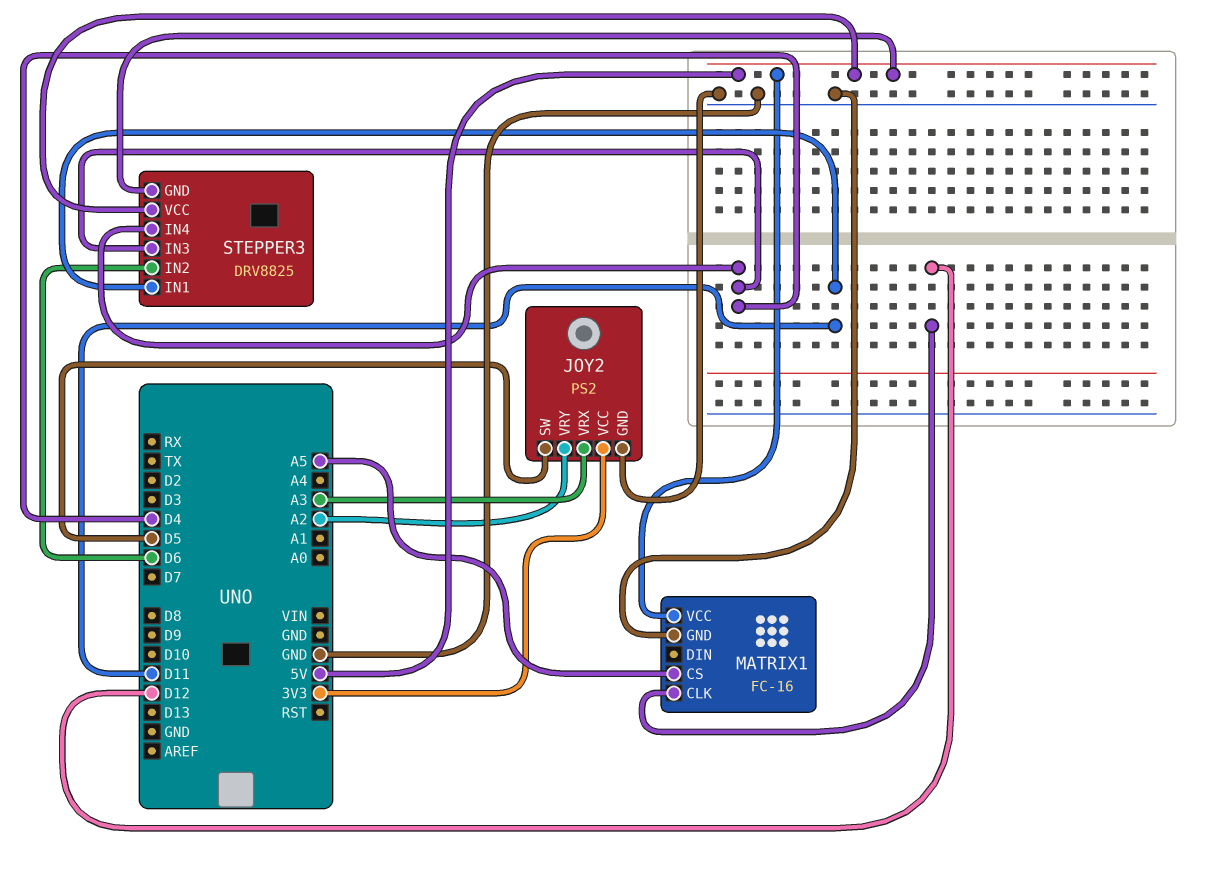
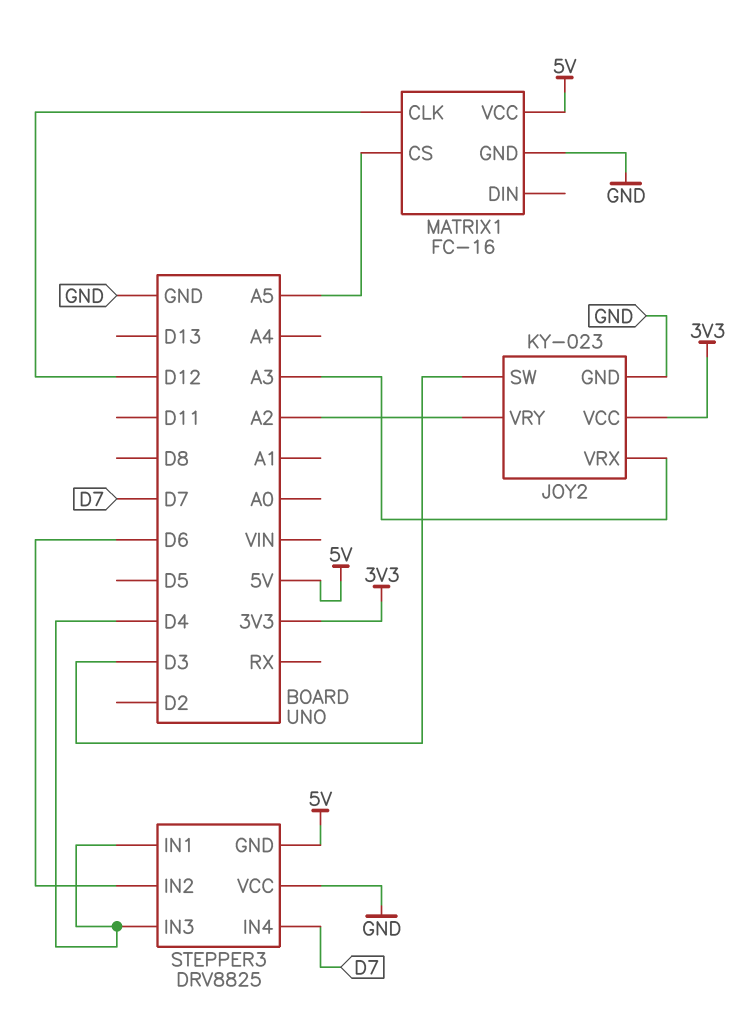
JOY2: PS2 -> KY-023
JOY2 pin SW: D5 -> D3
STEPPER3 pin IN1: D11 -> D4
STEPPER3 pin IN4: D4 -> D7
STEPPER3 pin VCC: 5V -> GND

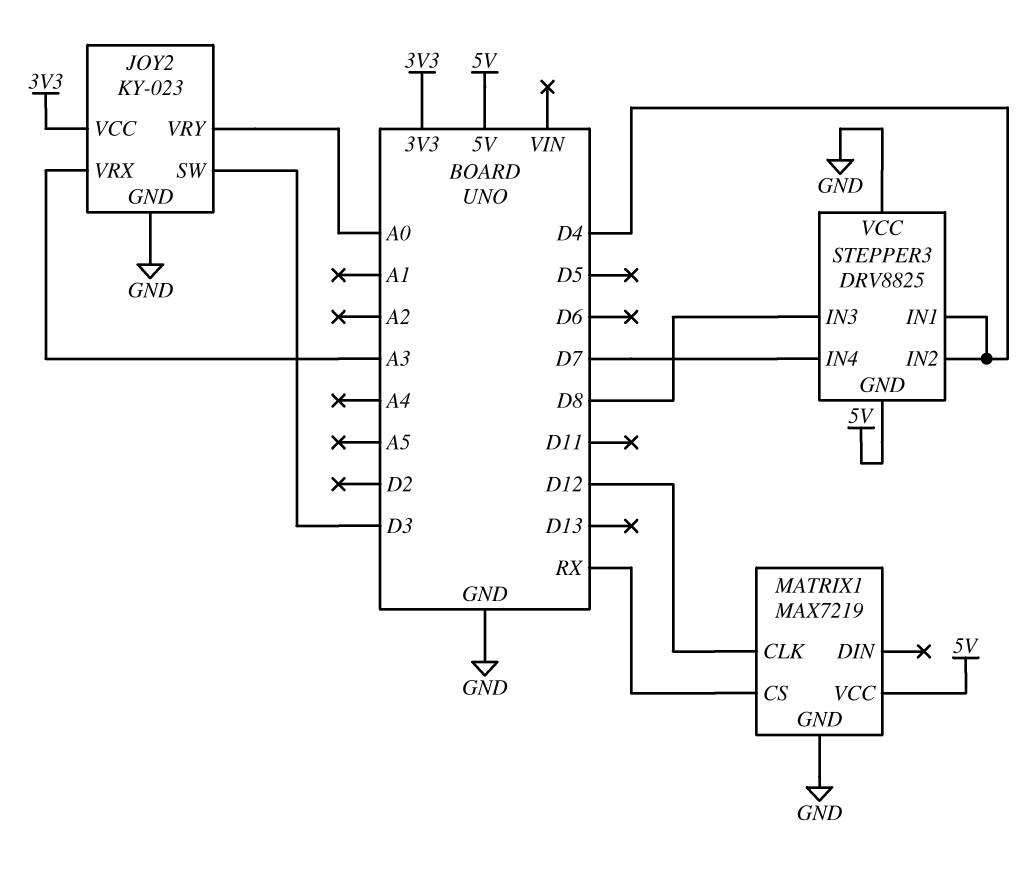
JOY2 pin VRY: A2 -> A0
MATRIX1: FC-16 -> MAX7219
MATRIX1 pin CS: A5 -> RX
STEPPER3 pin IN2: D6 -> D4
STEPPER3 pin IN3: D4 -> D8

